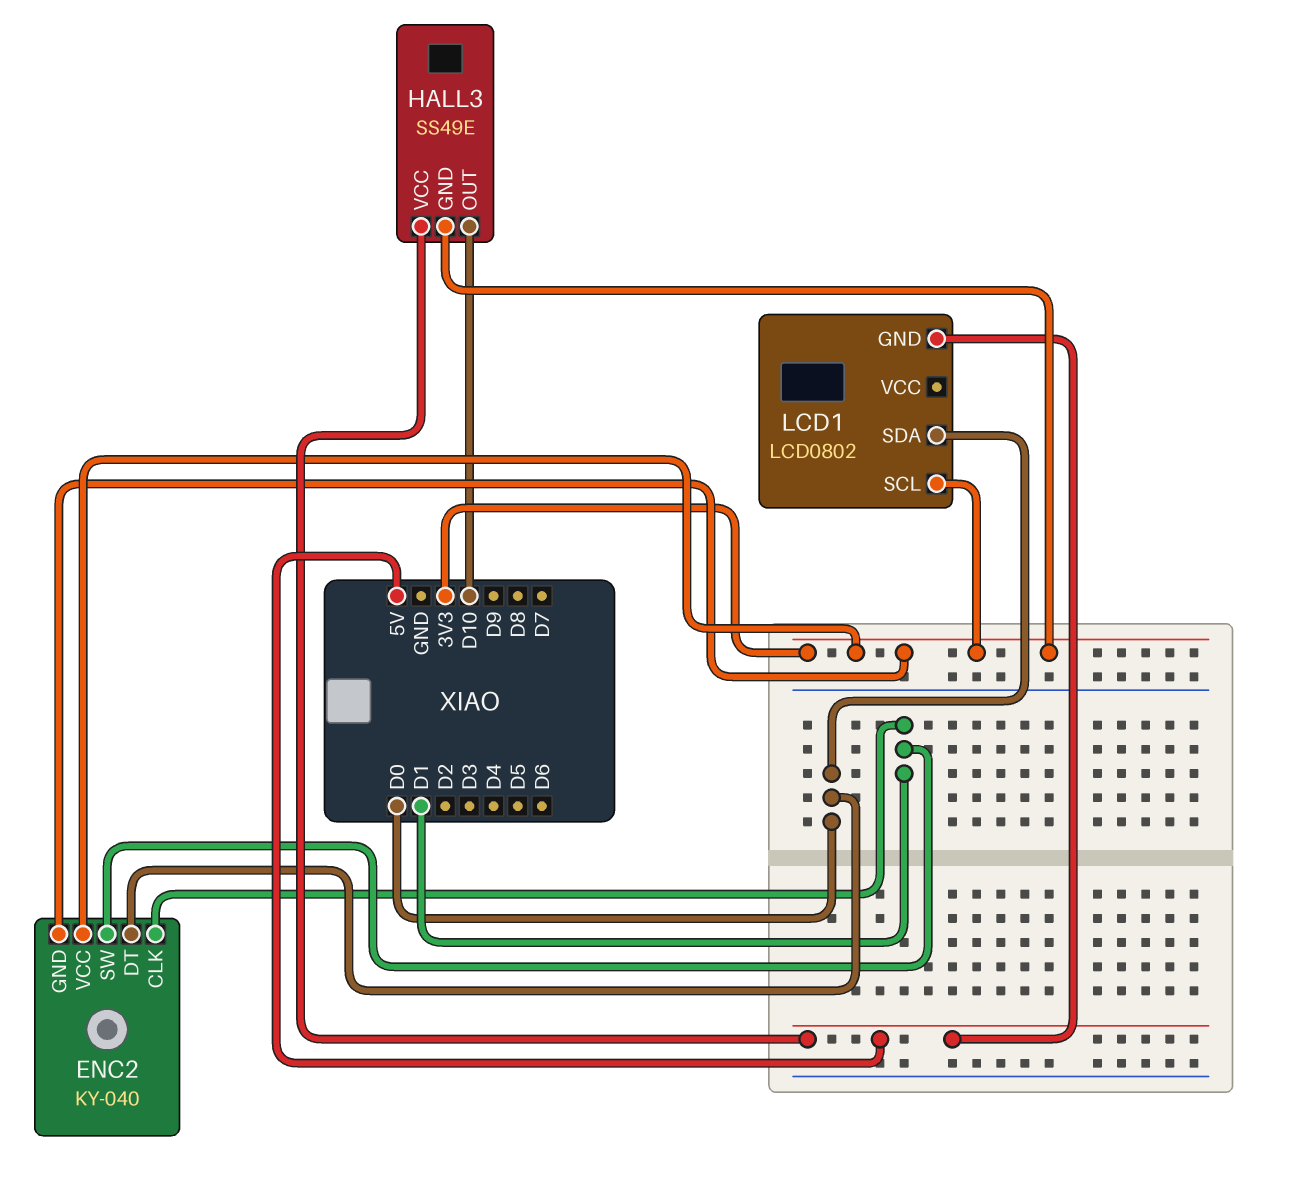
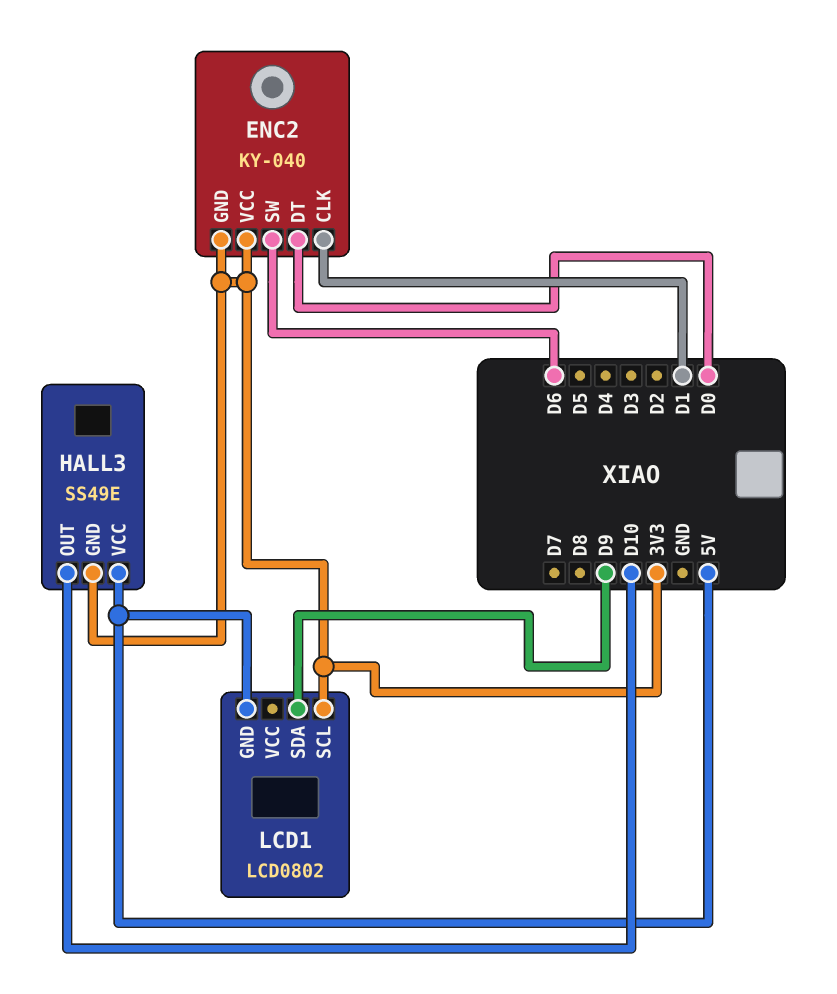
ENC2 pin SW: D1 -> D6
LCD1 pin SDA: D0 -> D9

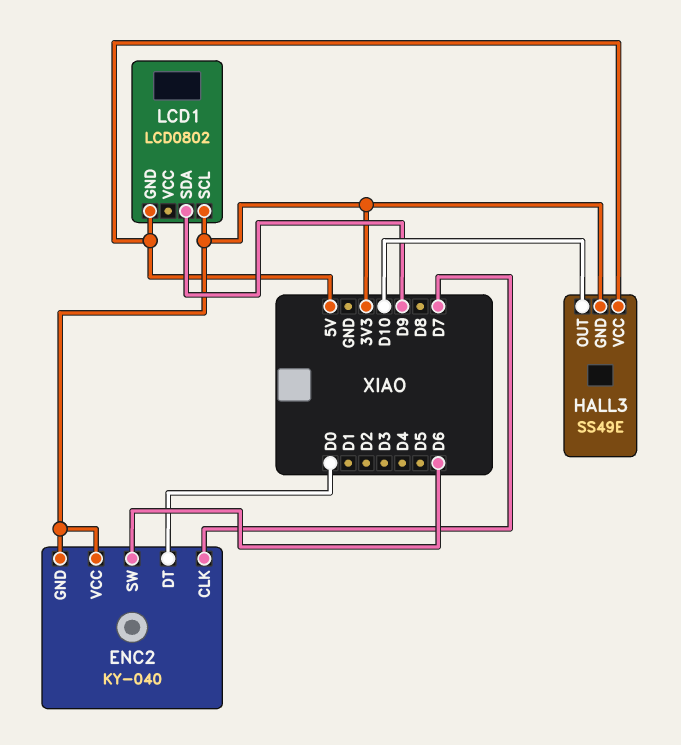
ENC2 pin CLK: D1 -> D7

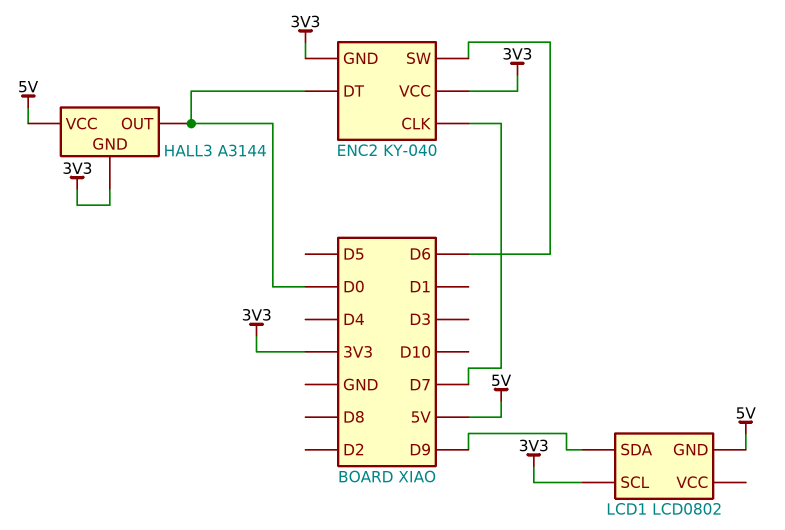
HALL3: SS49E -> A3144
HALL3 pin OUT: D10 -> D0

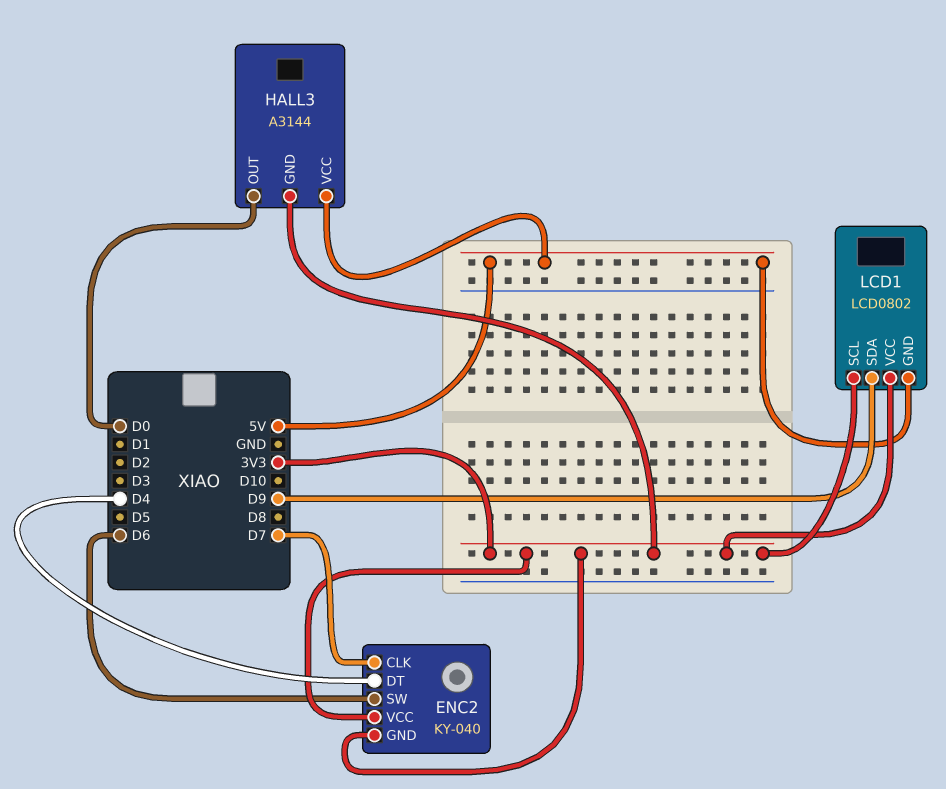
ENC2 pin DT: D0 -> D4
LCD1 pin VCC: none -> 3V3

